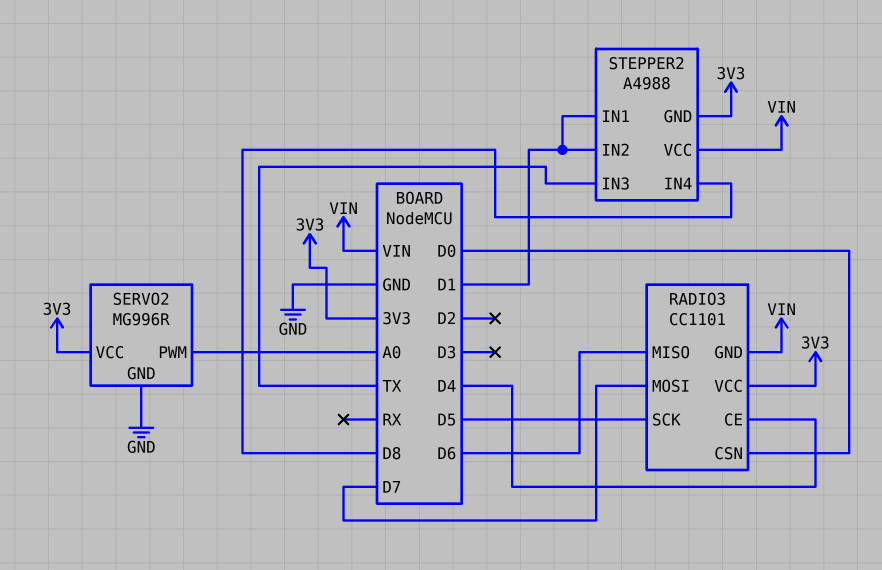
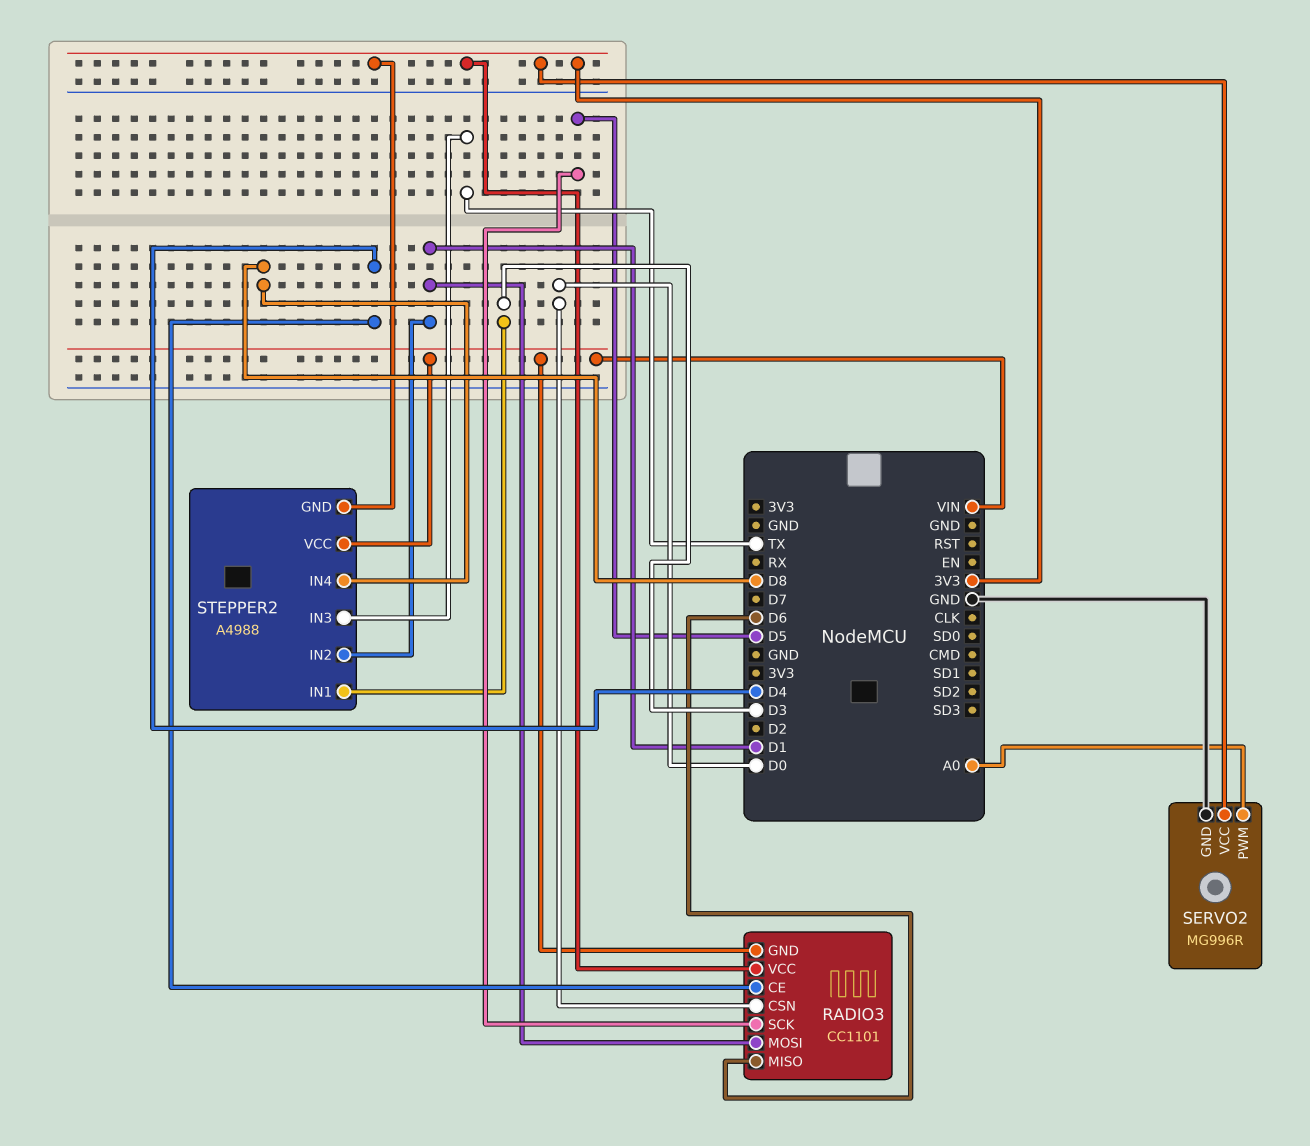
RADIO3 pin MOSI: D7 -> D1
STEPPER2 pin IN1: D1 -> D3

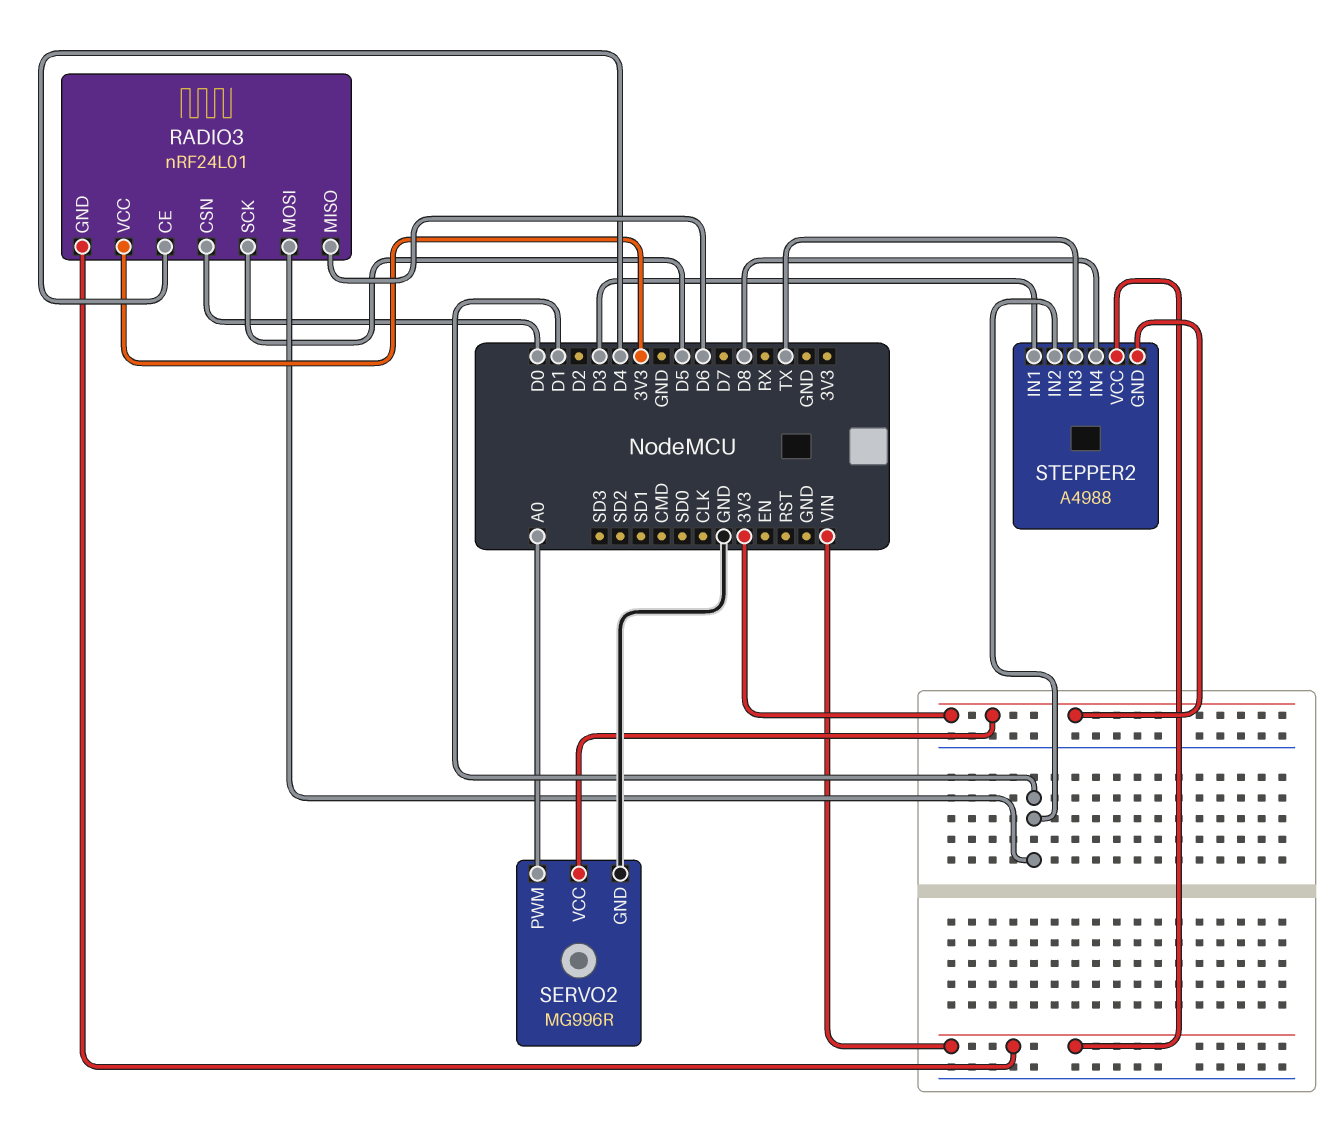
RADIO3: CC1101 -> nRF24L01

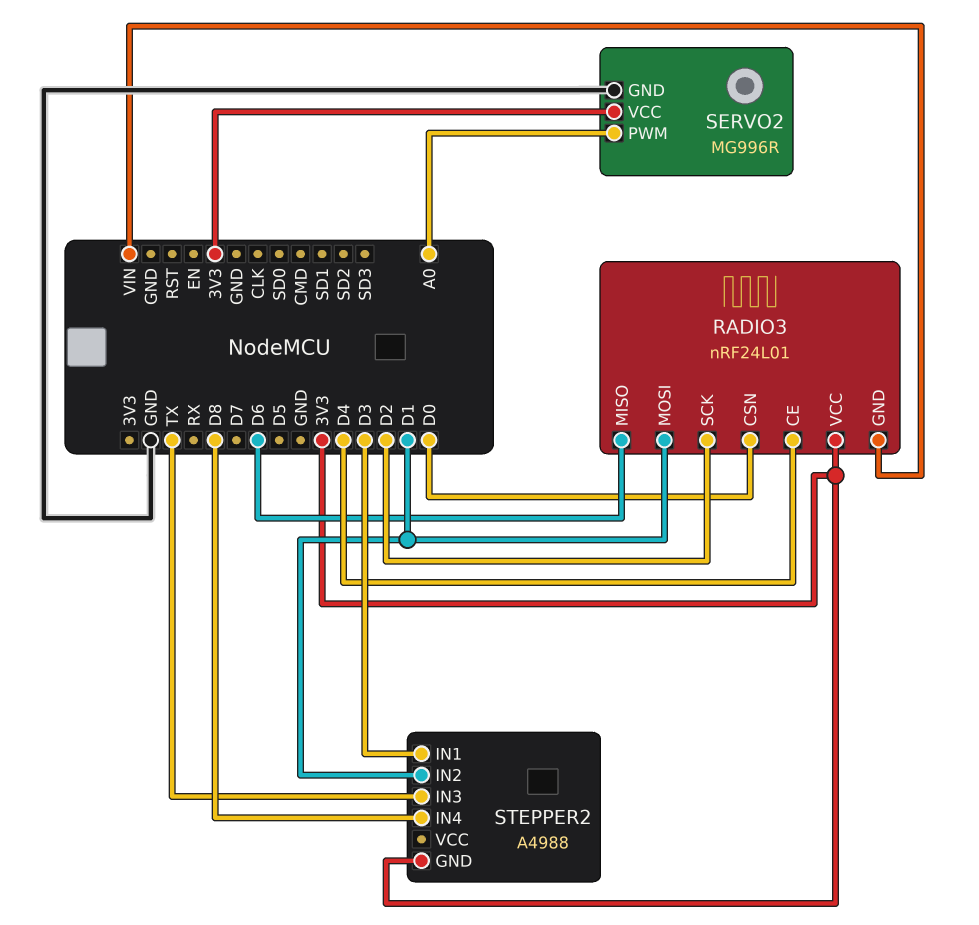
RADIO3 pin SCK: D5 -> D2
STEPPER2 pin VCC: VIN -> none

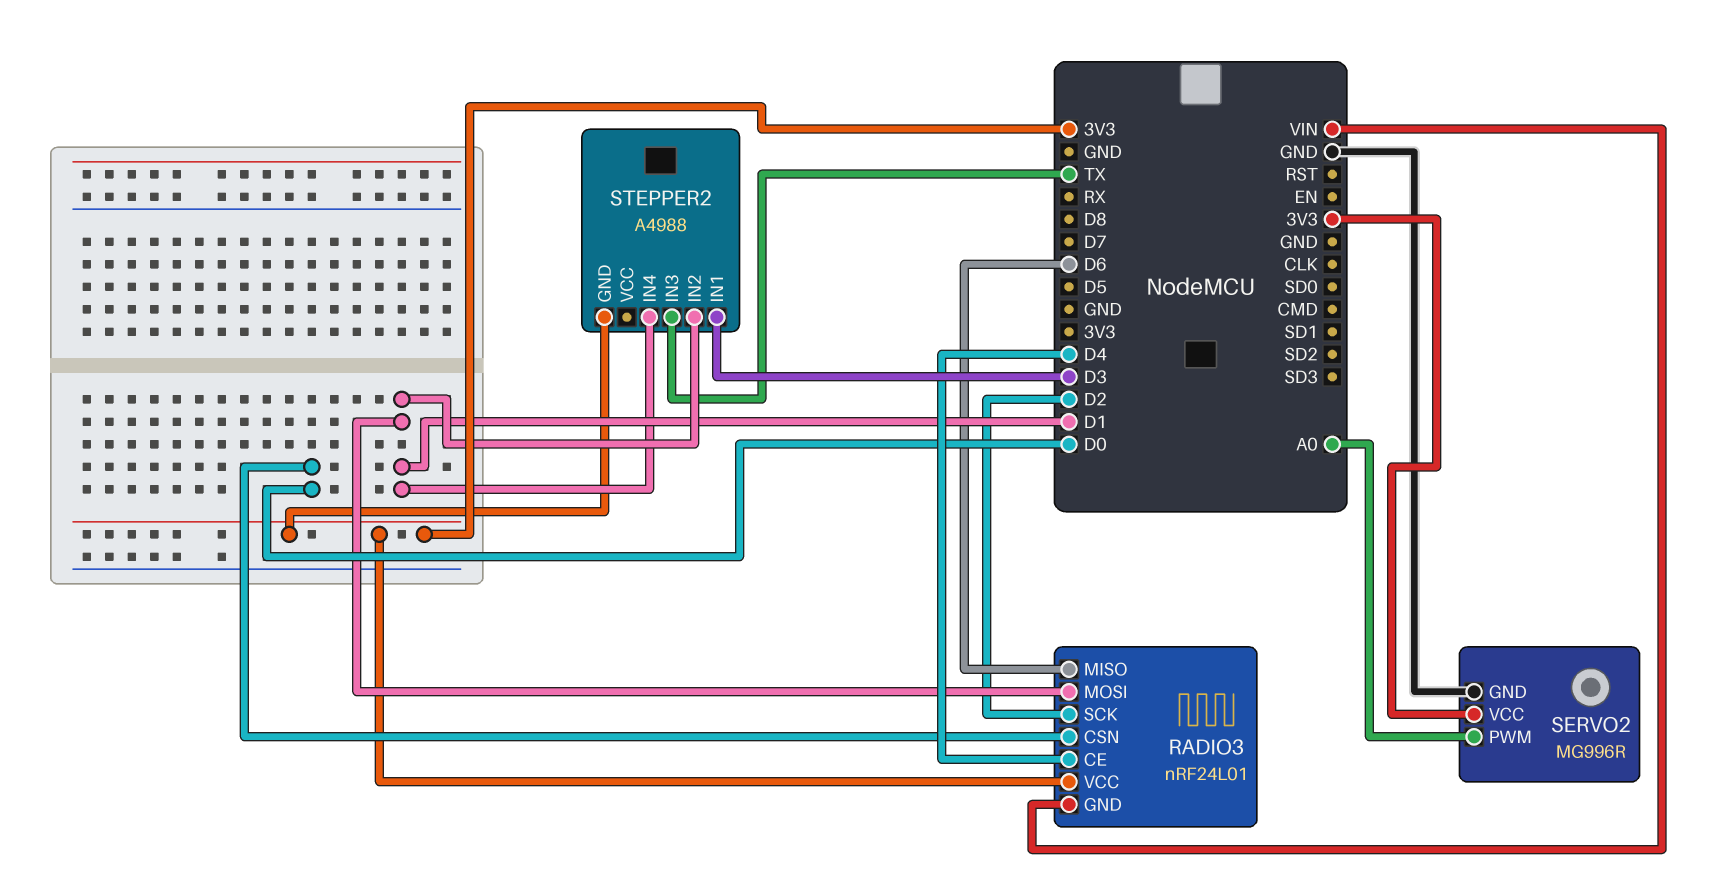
STEPPER2 pin IN4: D8 -> D1

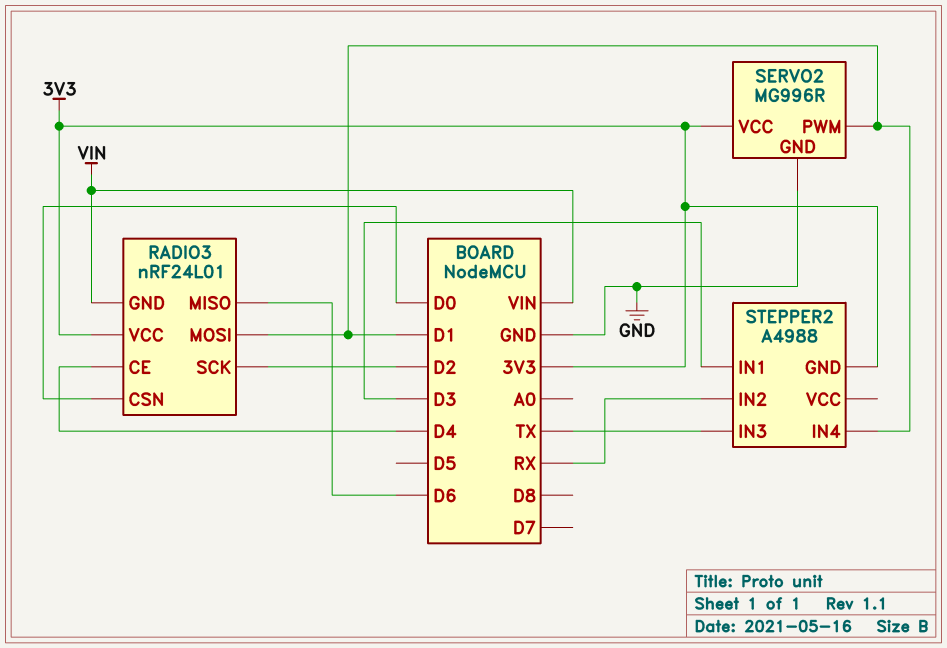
SERVO2 pin PWM: A0 -> D1
STEPPER2 pin IN2: D1 -> RX

